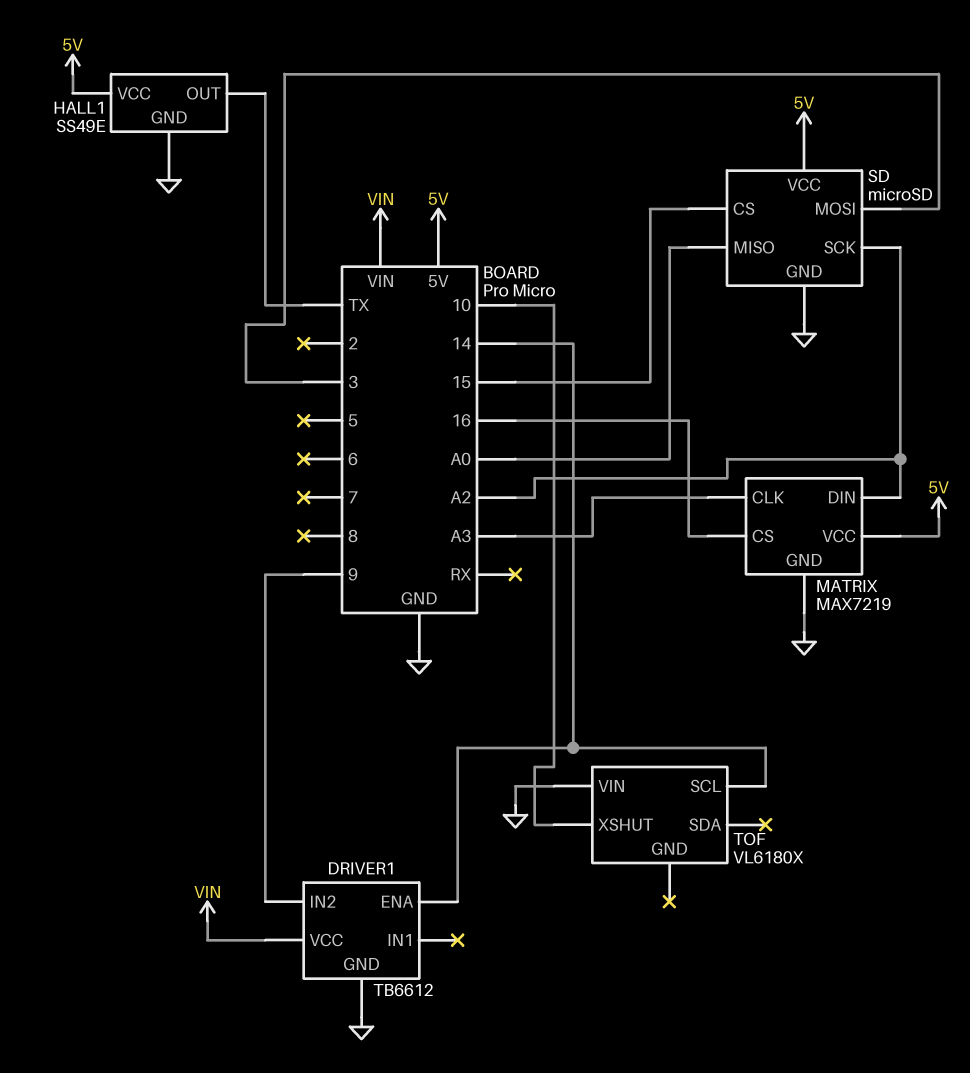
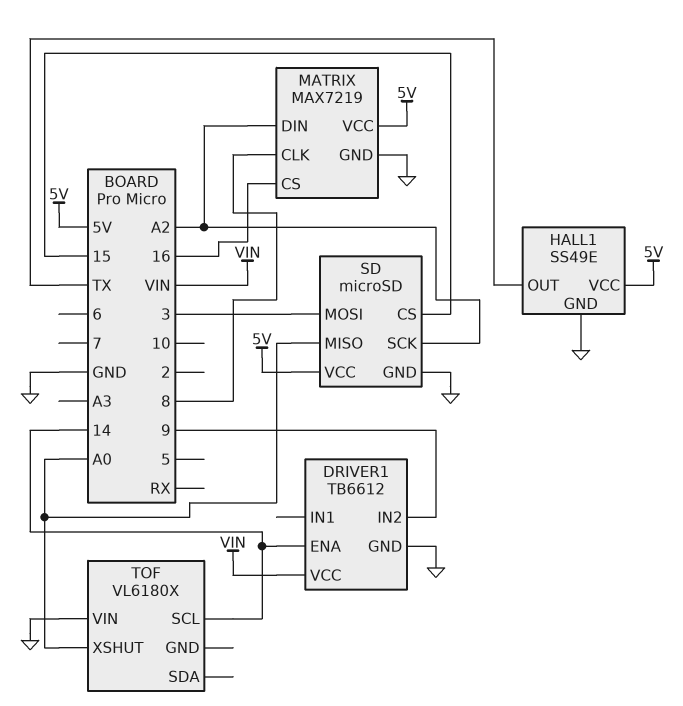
MATRIX pin CLK: A3 -> 8
TOF pin XSHUT: 10 -> A0

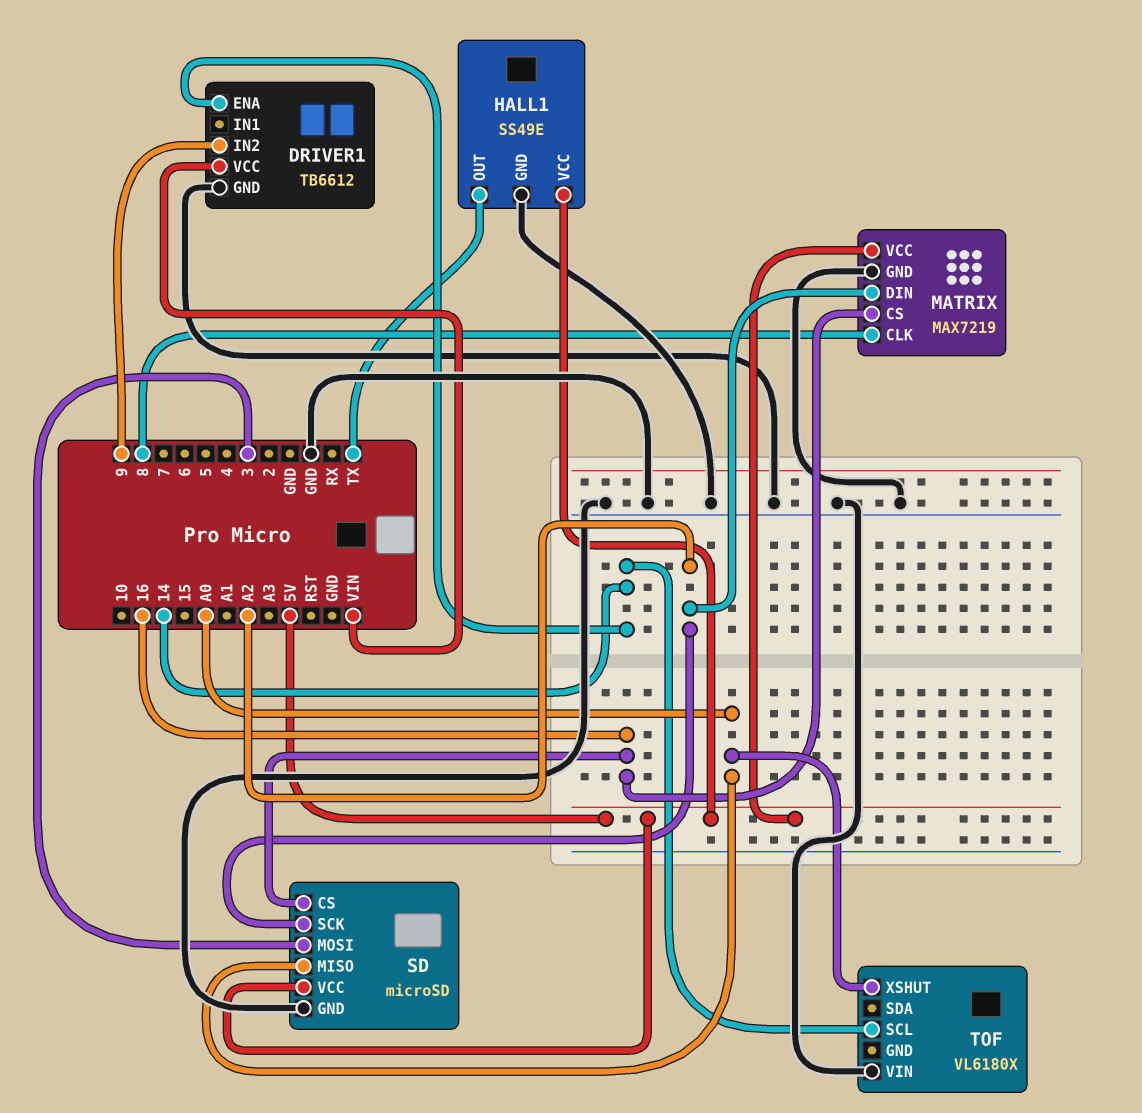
SD pin CS: 15 -> 16

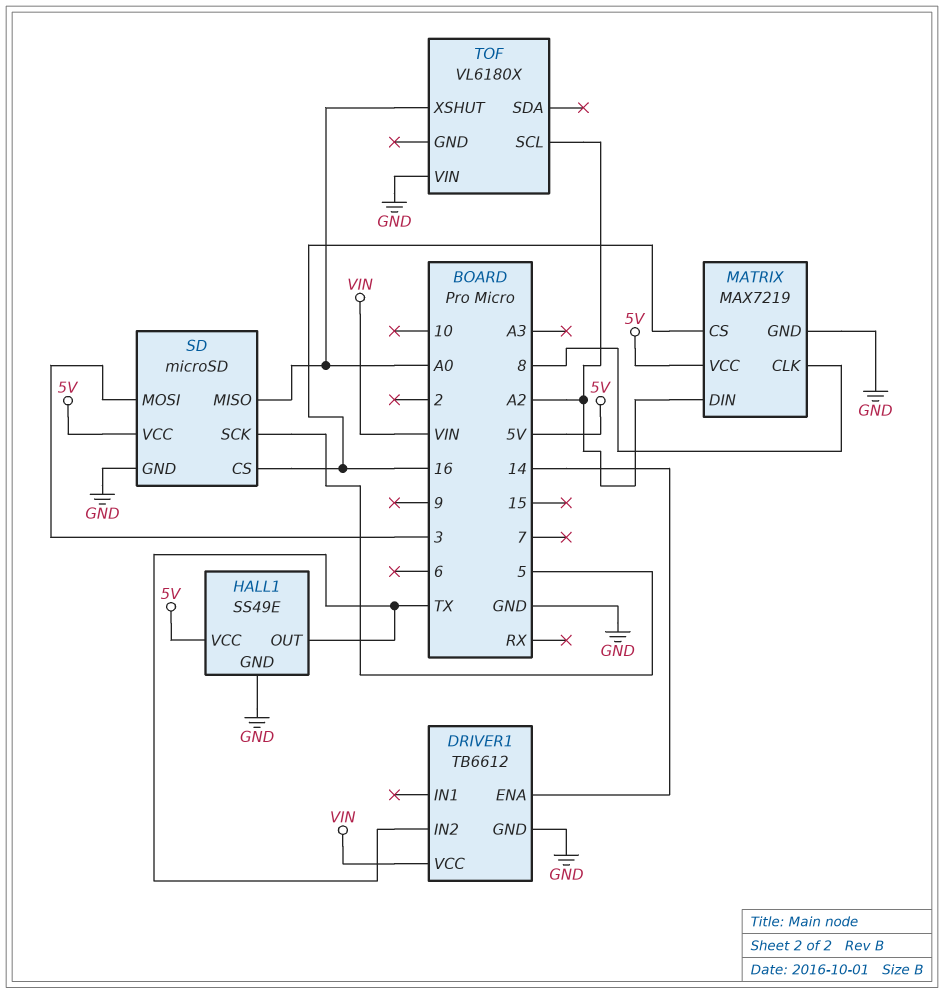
DRIVER1 pin IN2: 9 -> TX
SD pin SCK: A2 -> 5
TOF pin SCL: 14 -> A2

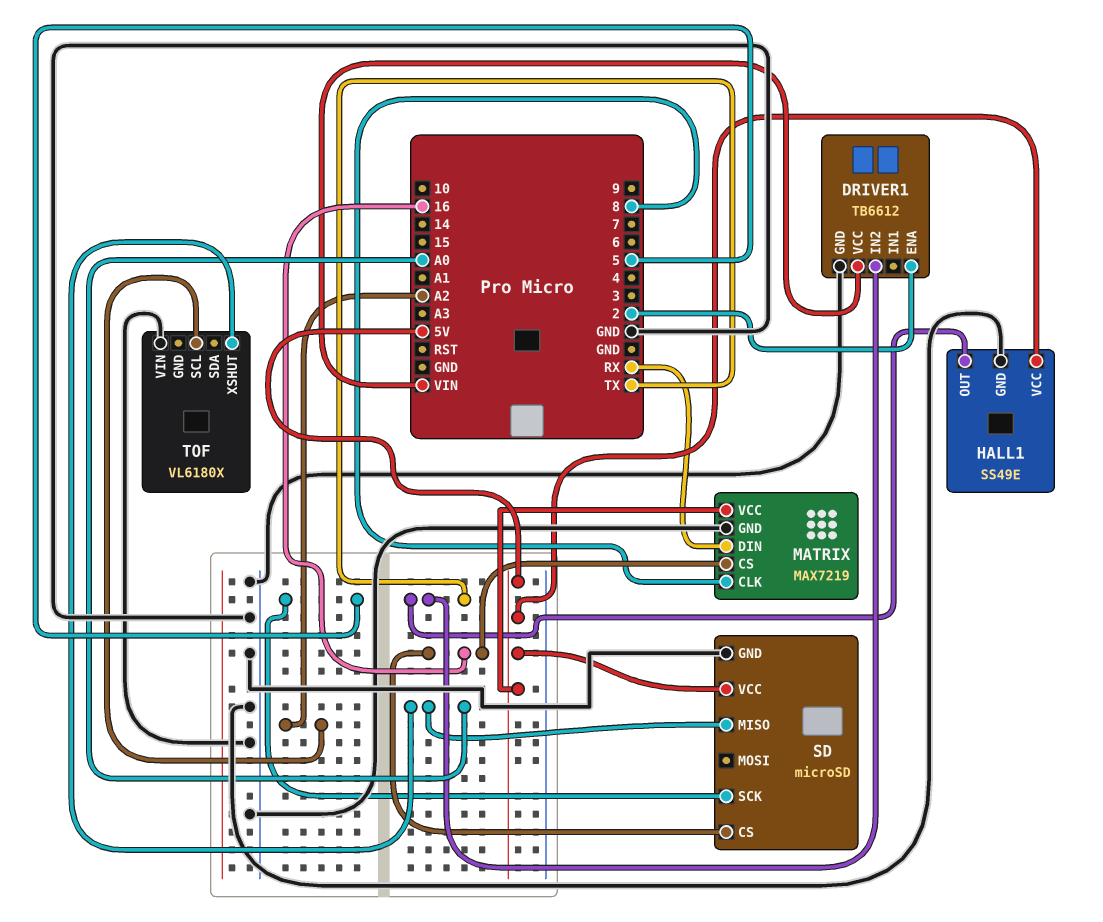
DRIVER1 pin ENA: 14 -> 2
MATRIX pin DIN: A2 -> RX
SD pin MOSI: 3 -> none

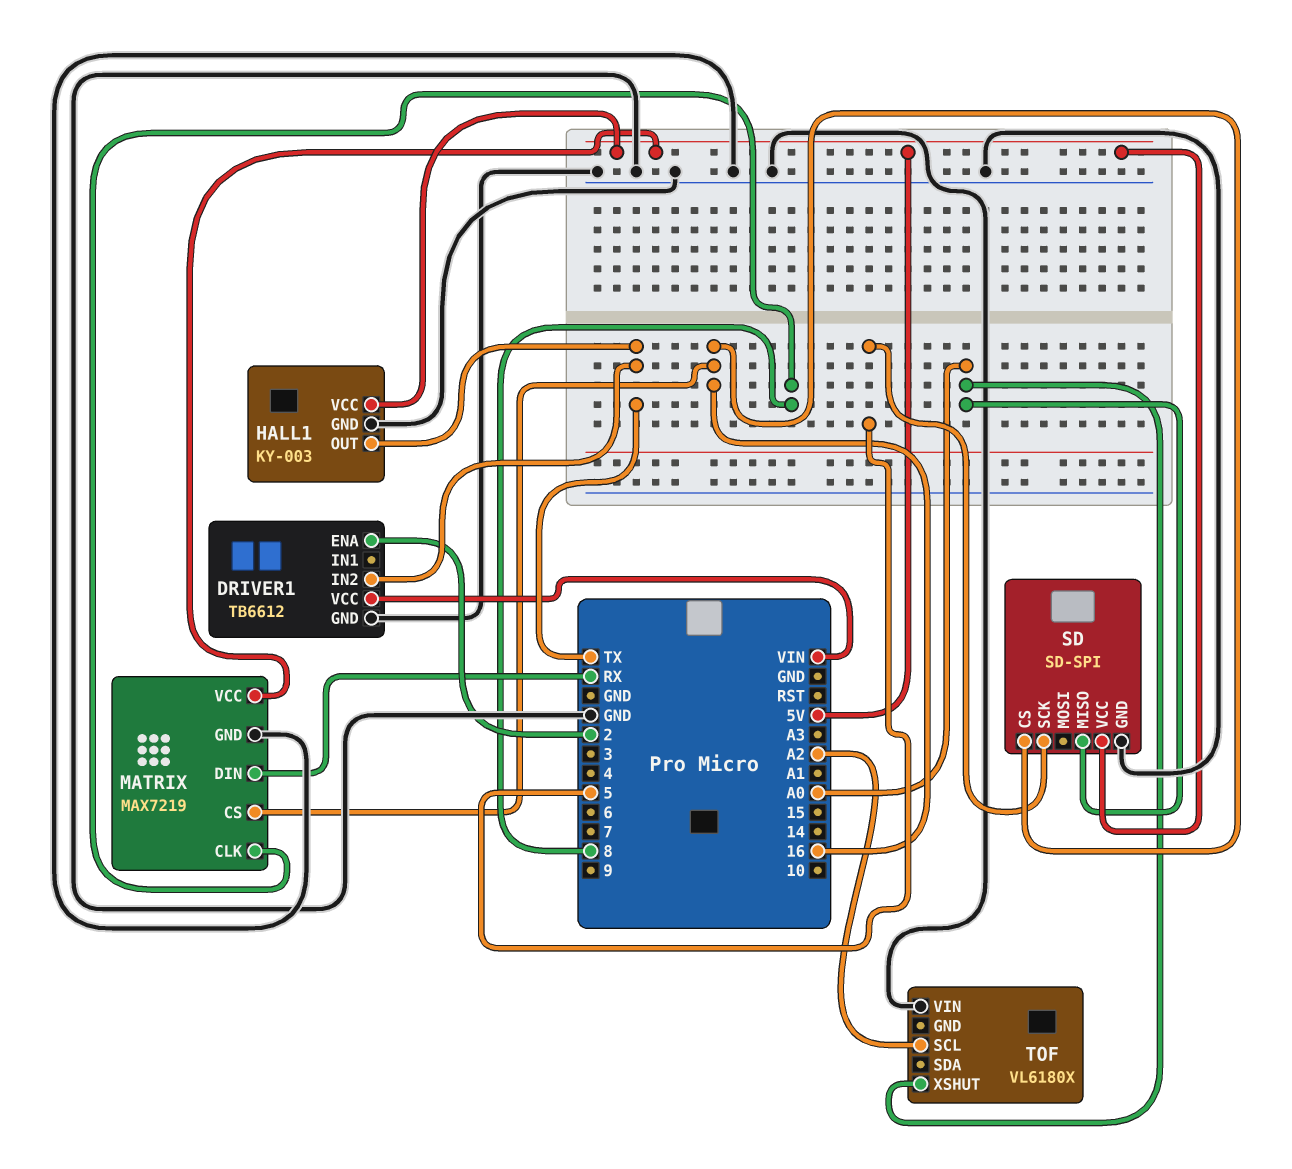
HALL1: SS49E -> KY-003
SD: microSD -> SD-SPI

